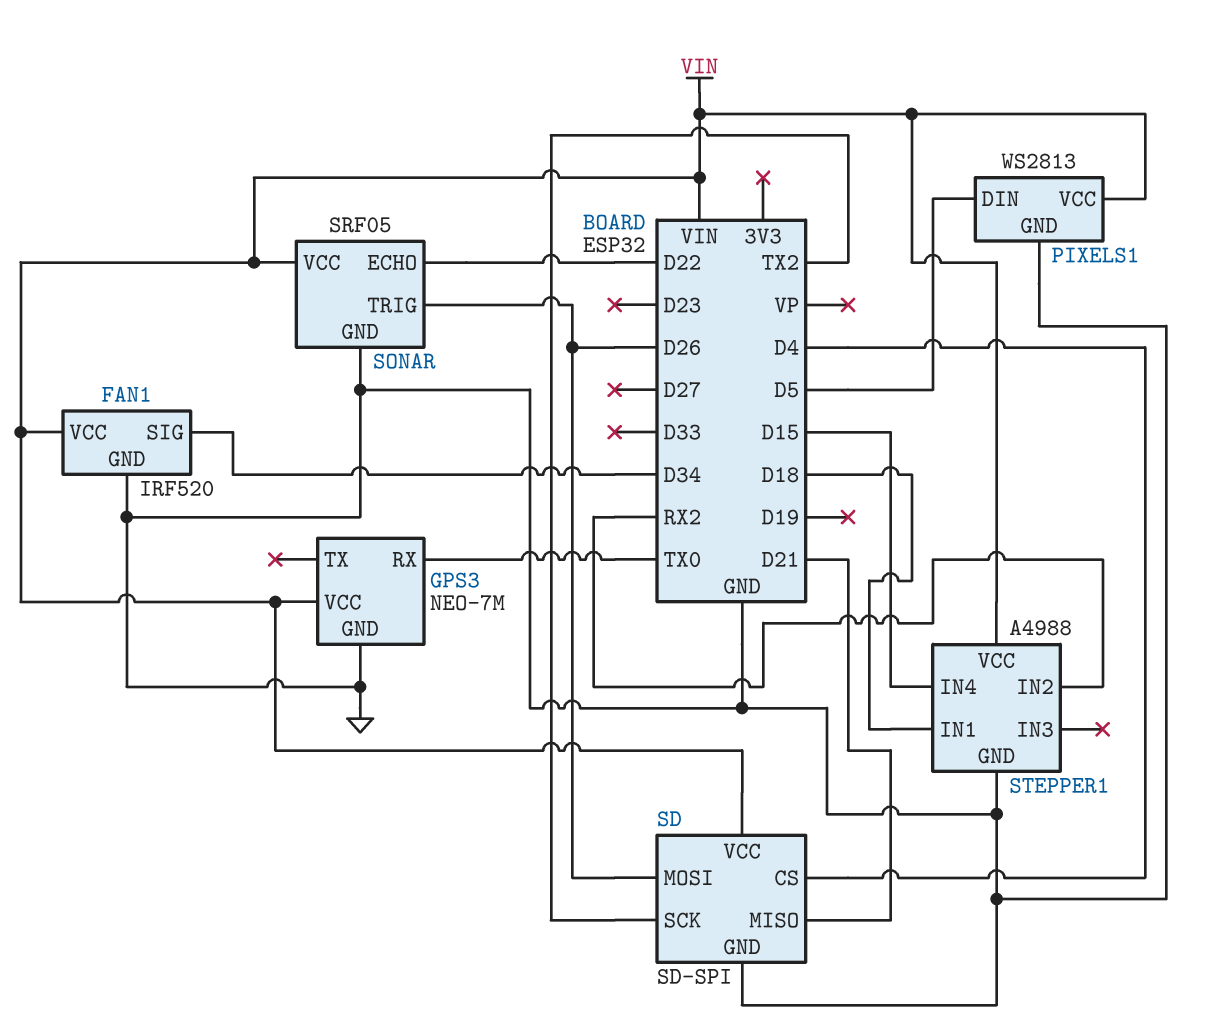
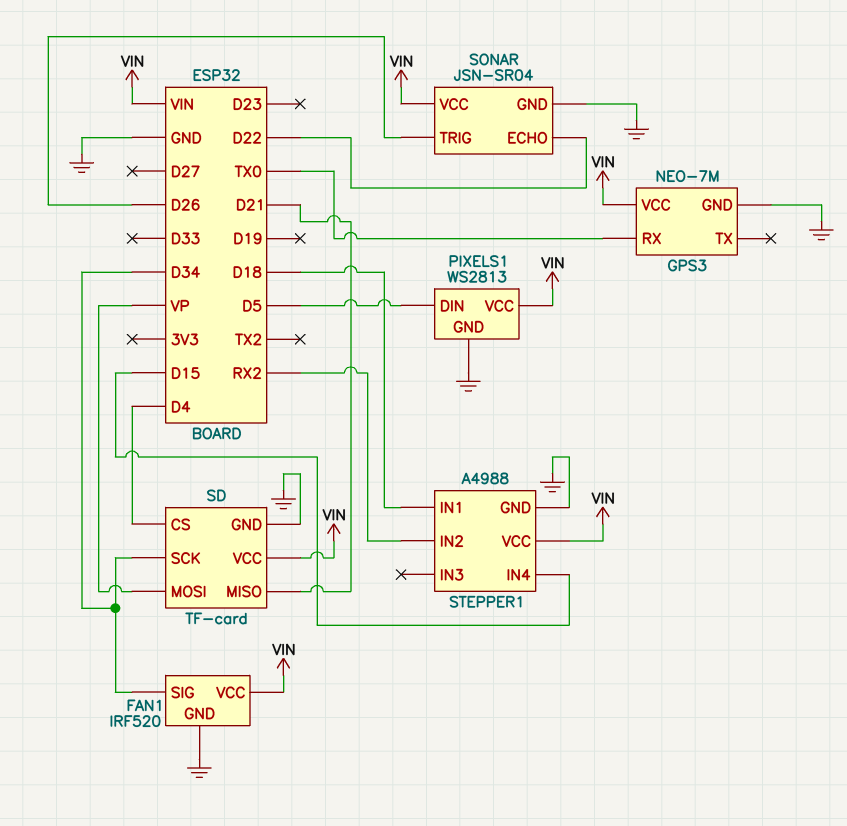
SD: SD-SPI -> TF-card
SD pin MOSI: D26 -> VP
SD pin SCK: TX2 -> D34
SONAR: SRF05 -> JSN-SR04

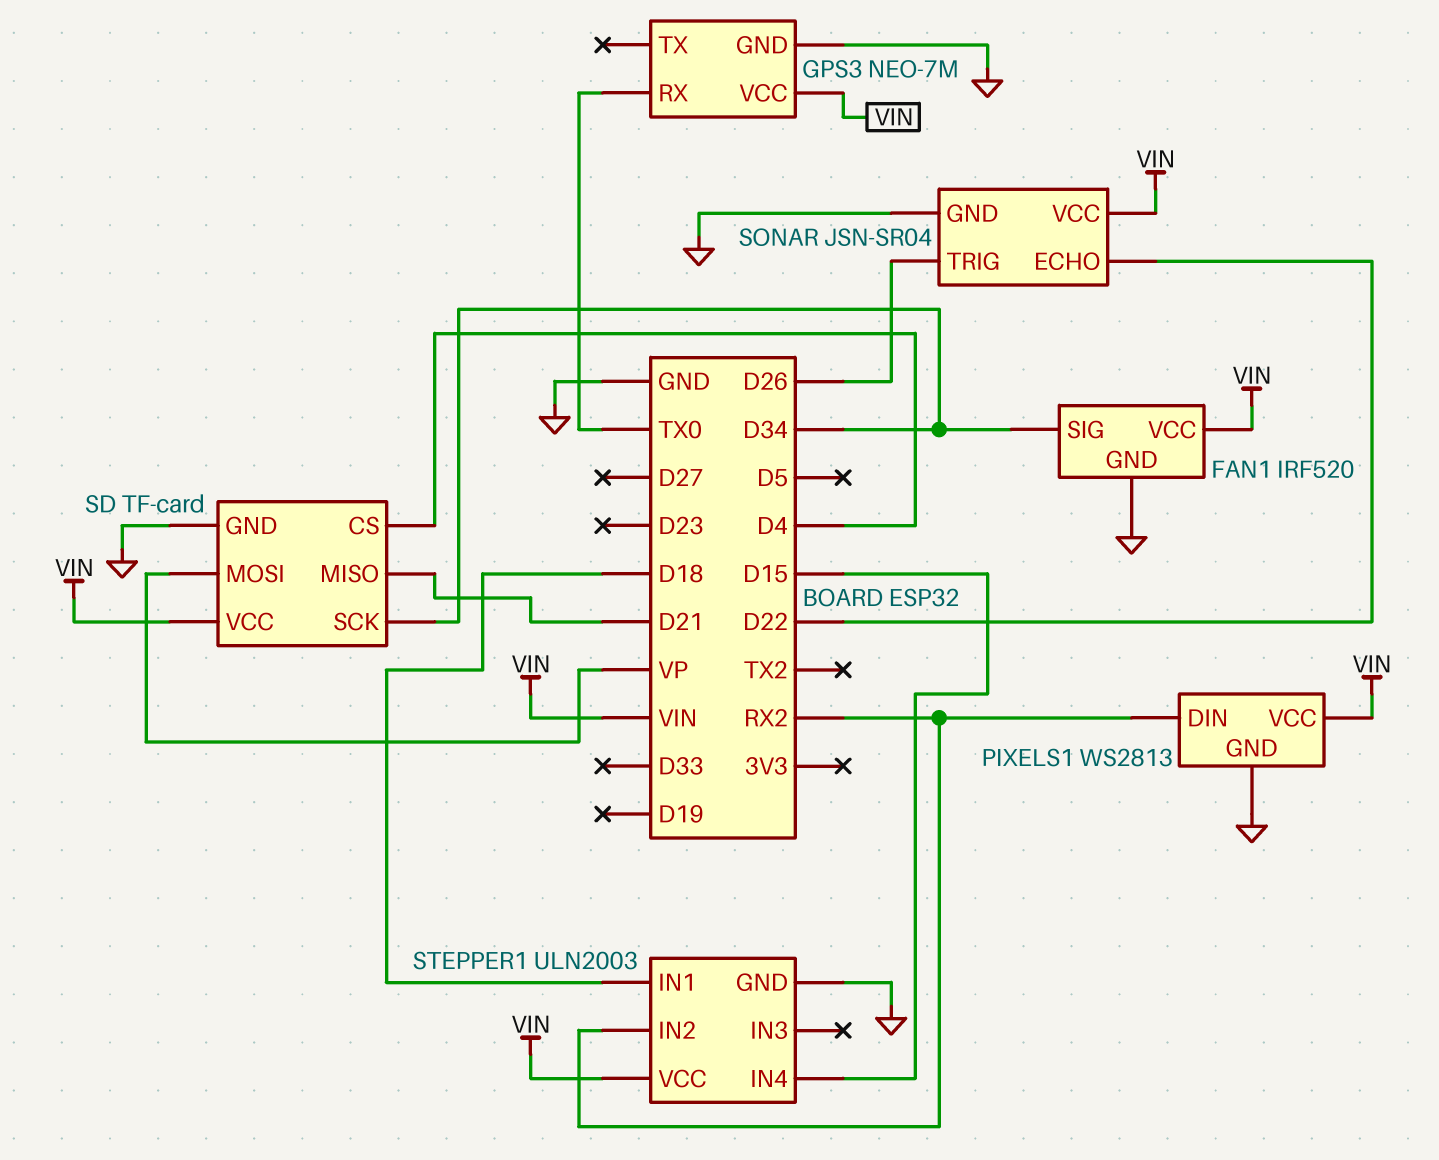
PIXELS1 pin DIN: D5 -> RX2
STEPPER1: A4988 -> ULN2003

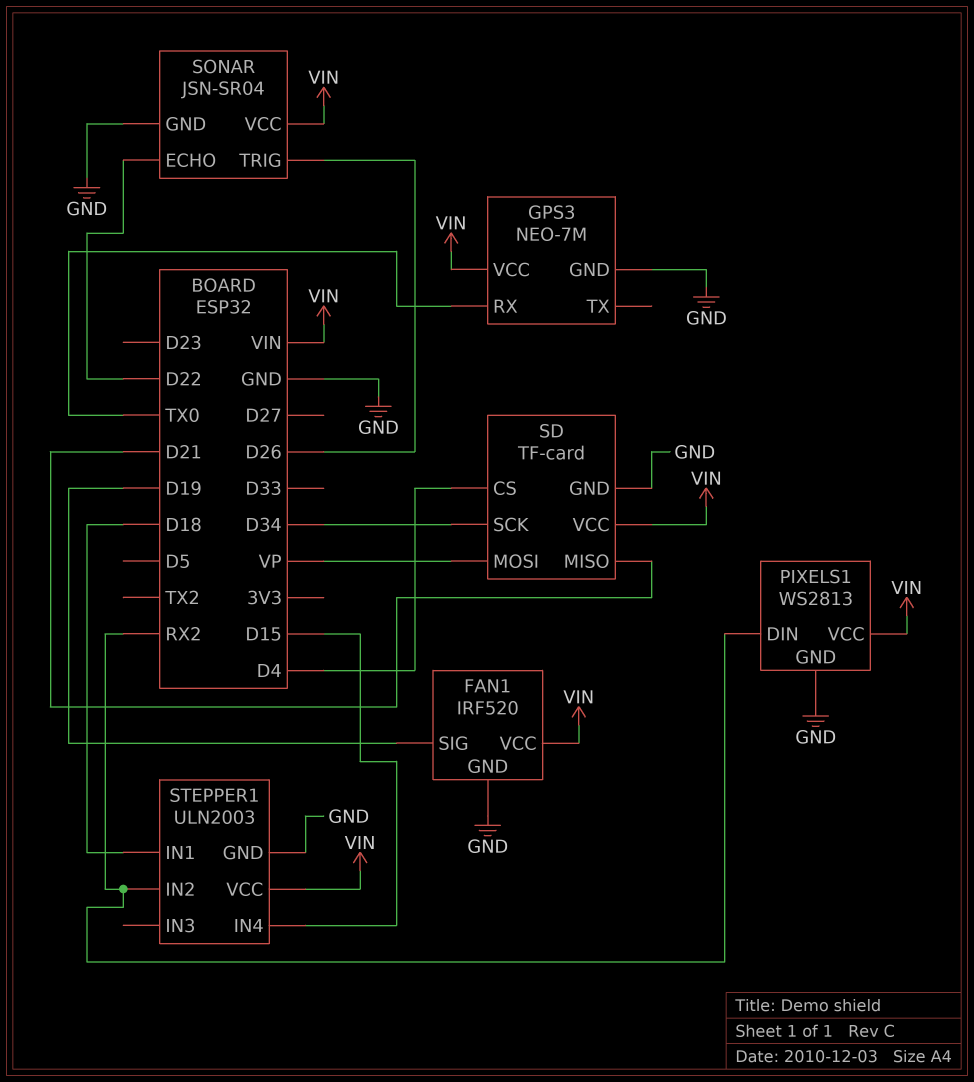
FAN1 pin SIG: D34 -> D19

